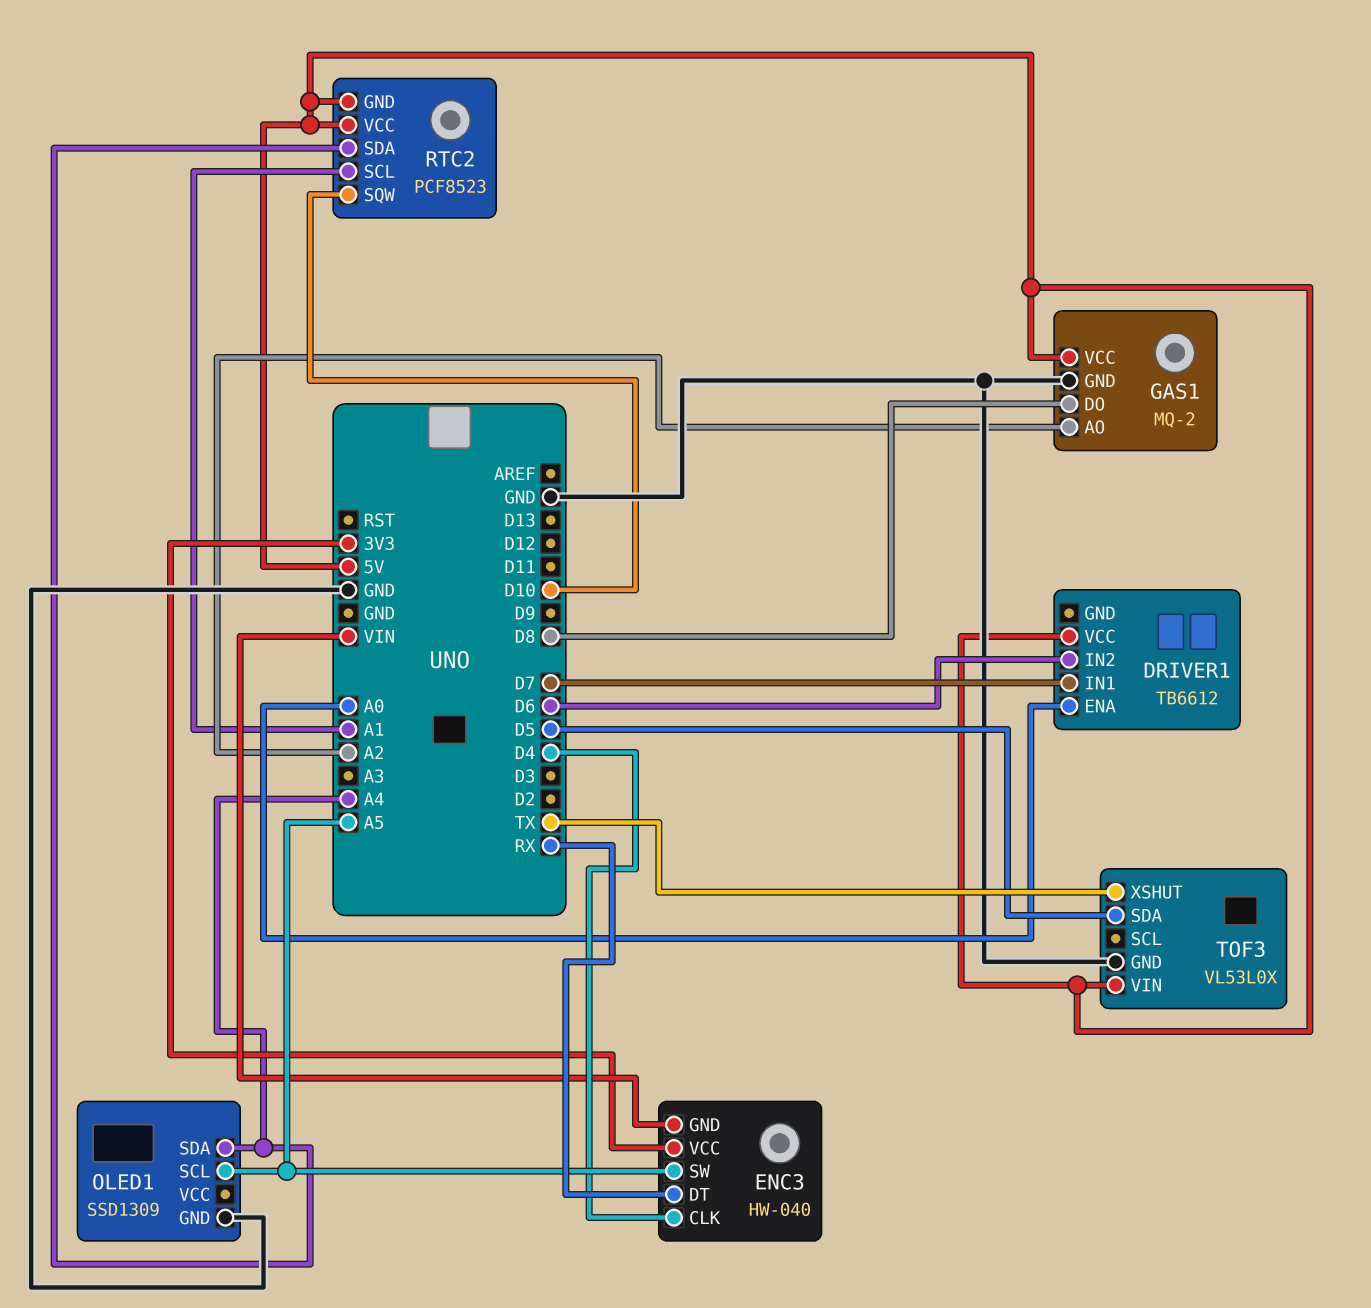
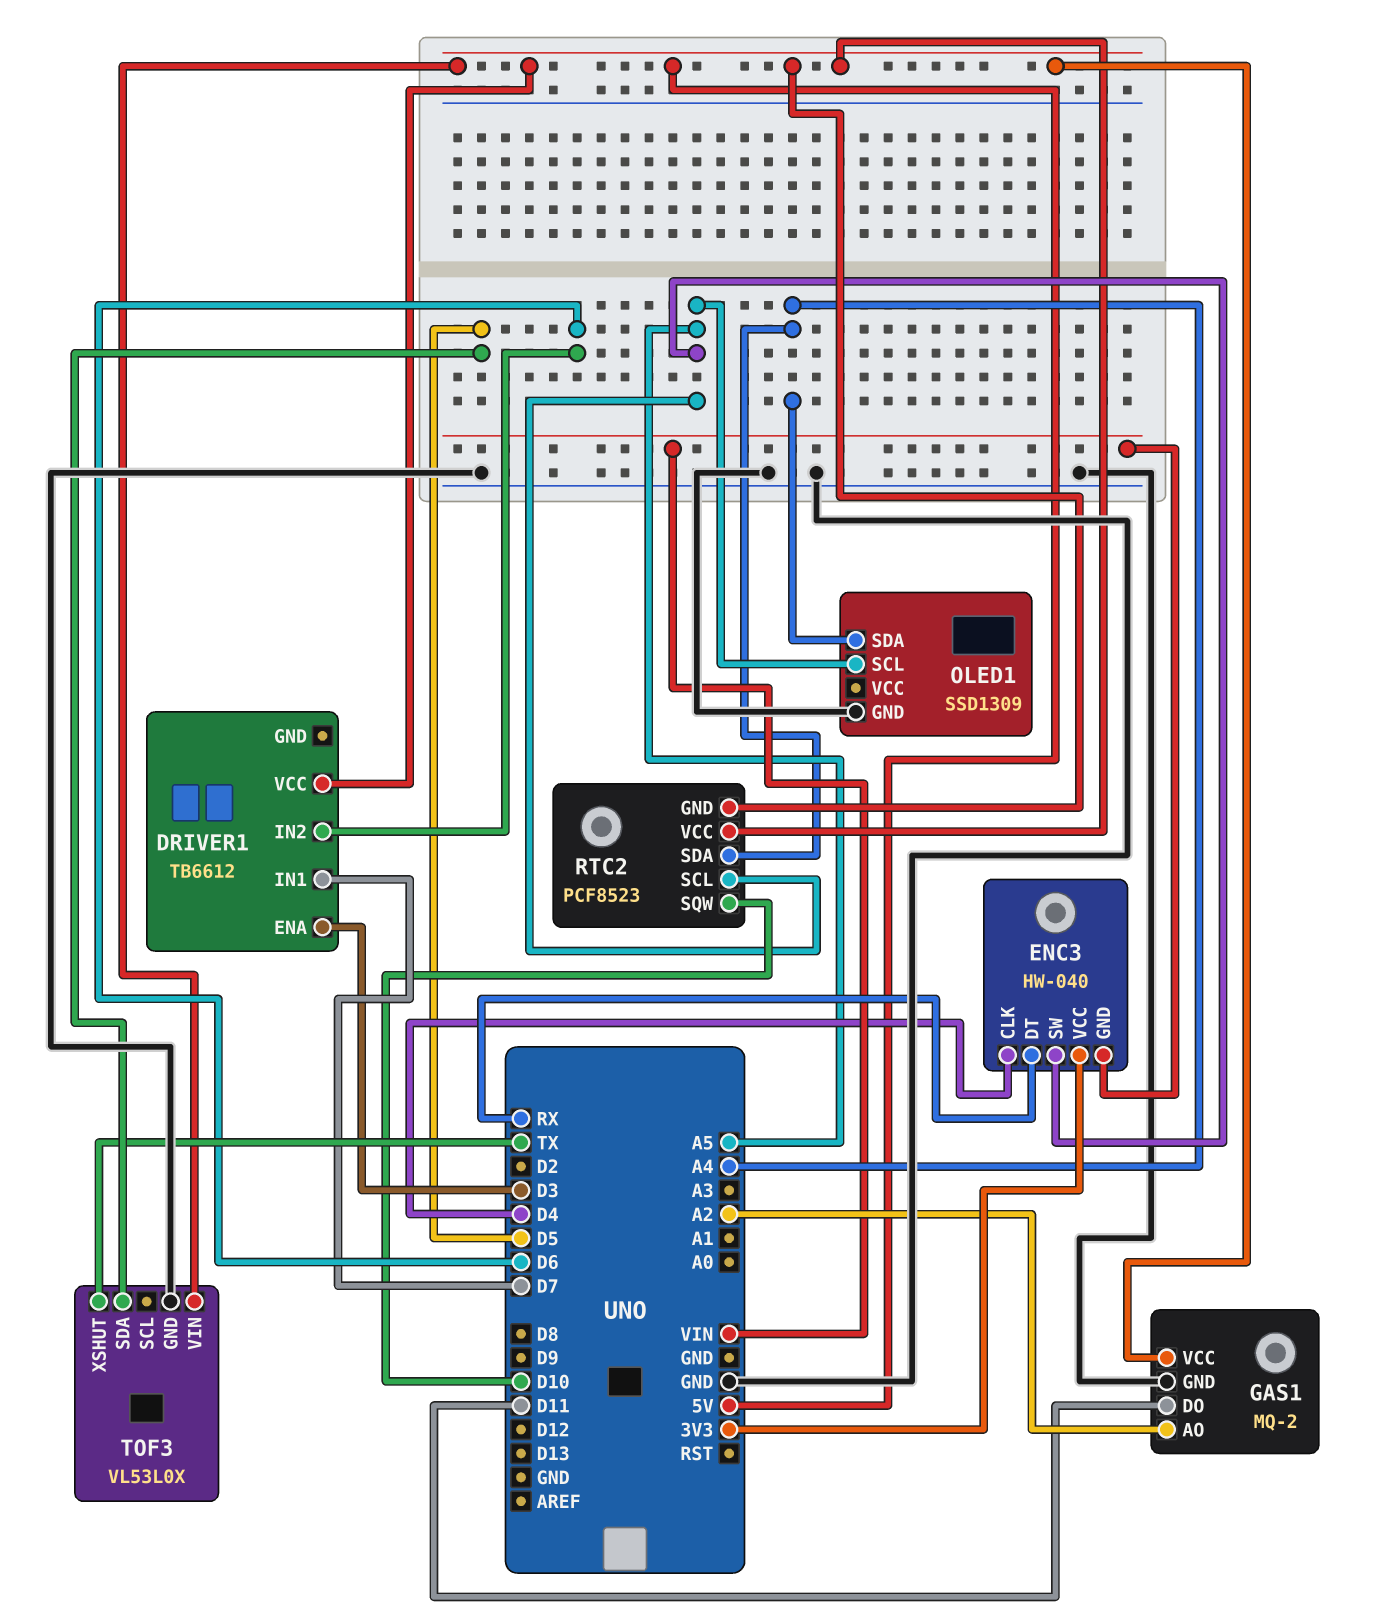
DRIVER1 pin ENA: A0 -> D3
GAS1 pin DO: D8 -> D11
RTC2 pin SCL: A1 -> A5

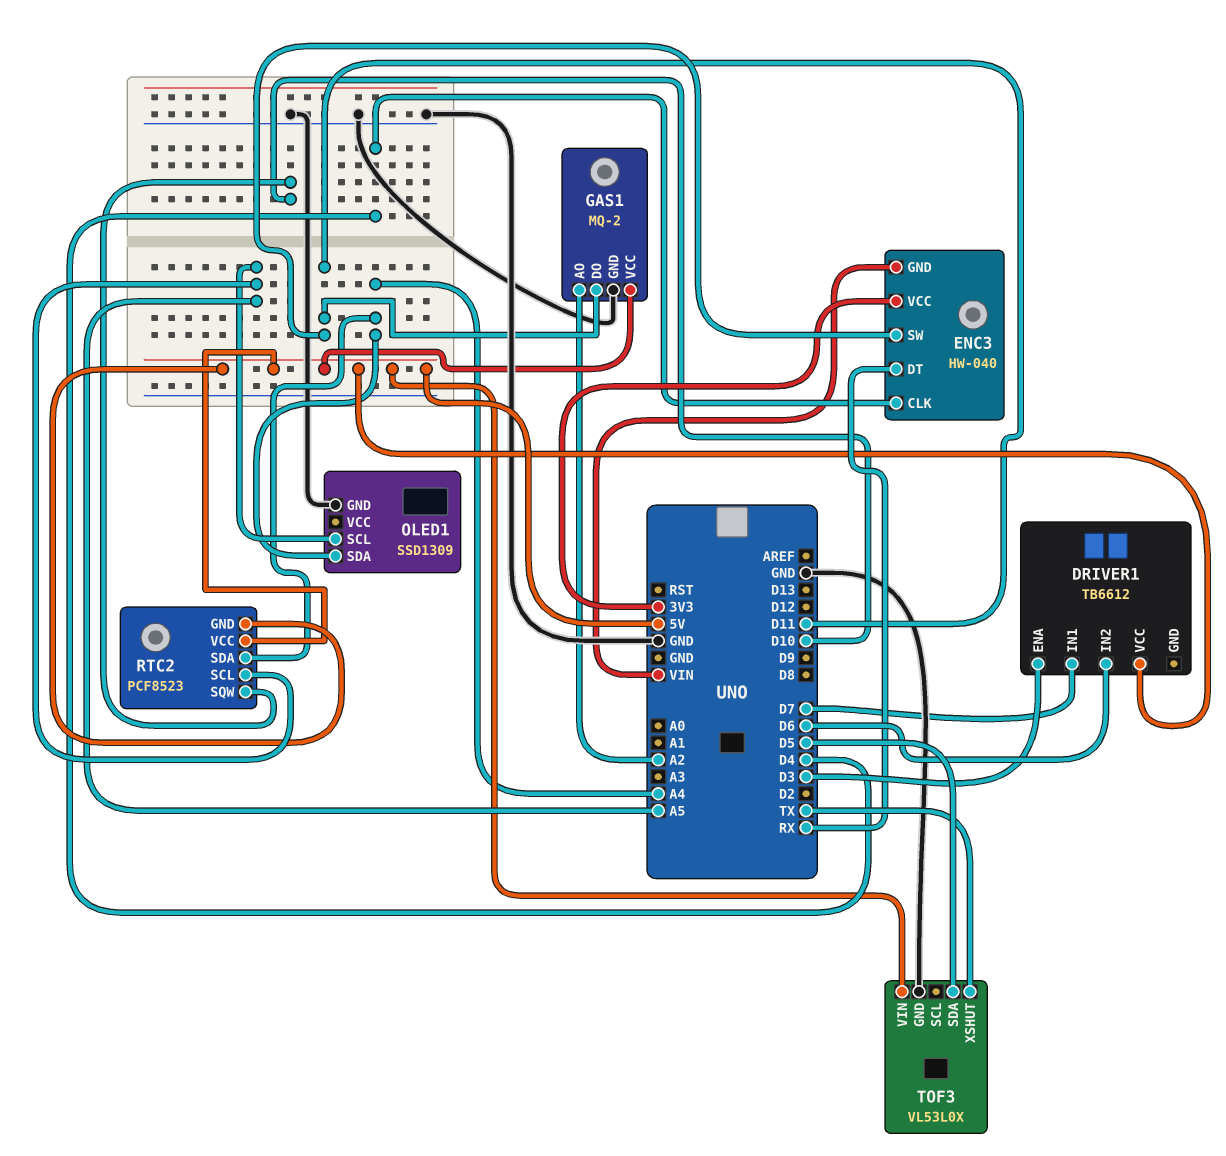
ENC3 pin SW: A5 -> D11

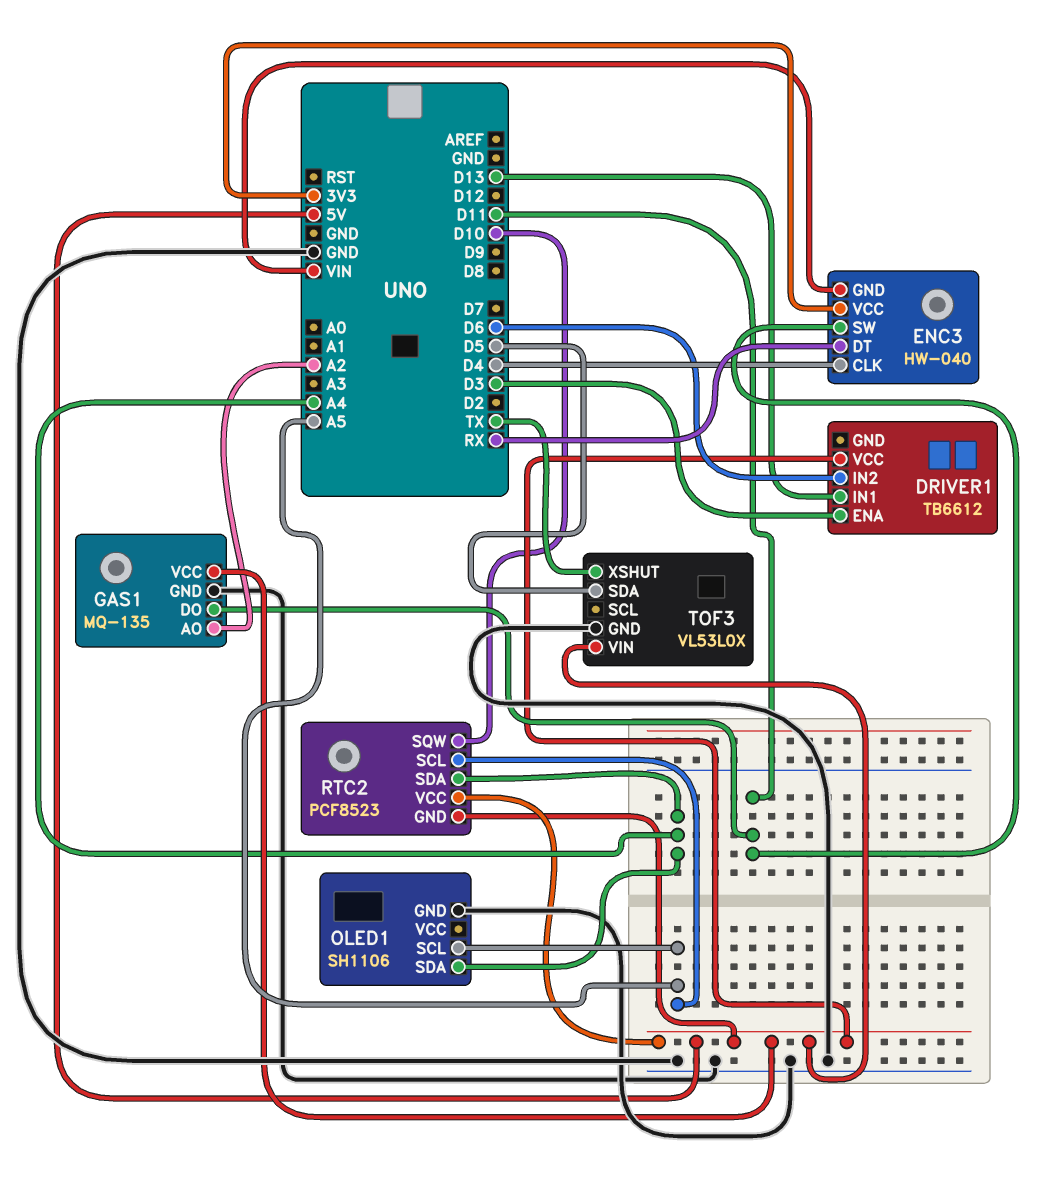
DRIVER1 pin IN1: D7 -> D13
GAS1: MQ-2 -> MQ-135
OLED1: SSD1309 -> SH1106

